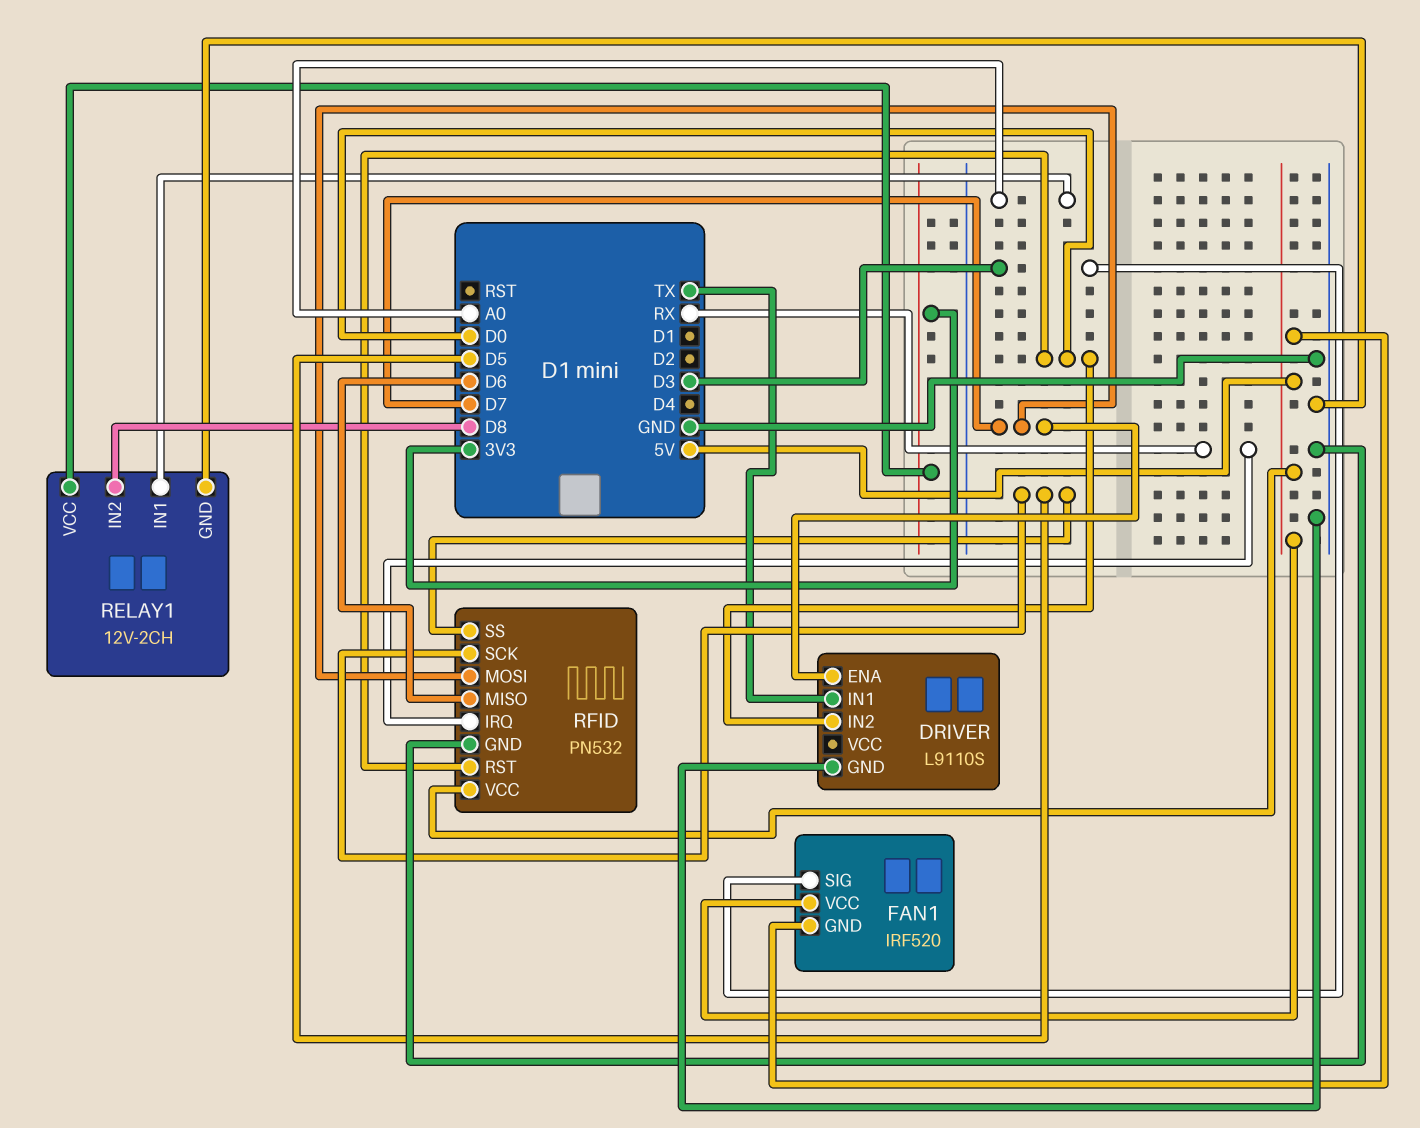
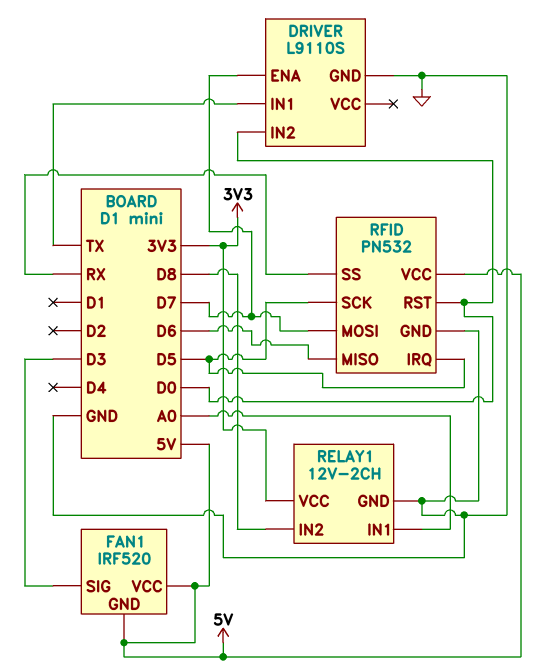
RFID pin IRQ: RX -> D5
RFID pin SS: D5 -> RX

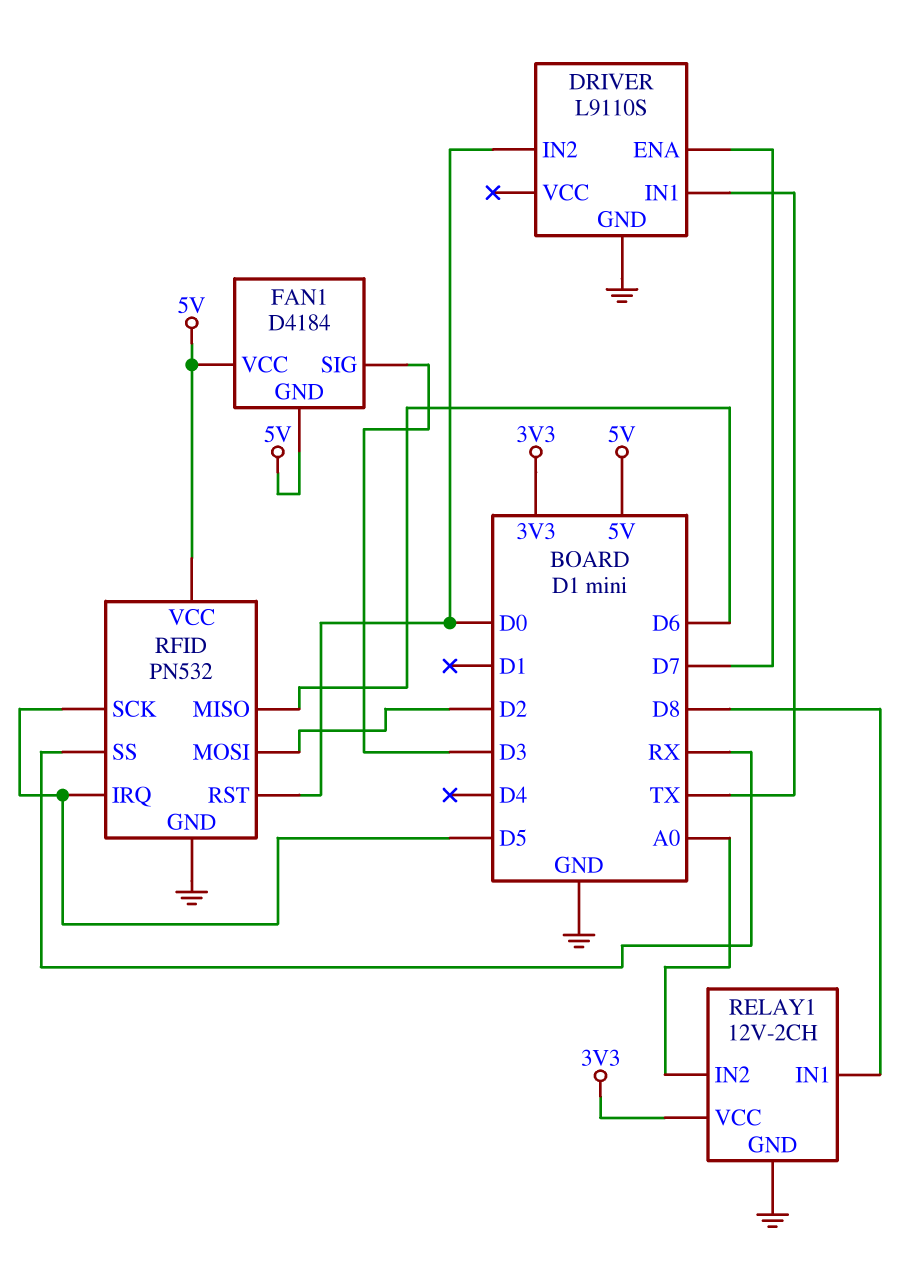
FAN1: IRF520 -> D4184
RELAY1 pin IN1: A0 -> D8
RELAY1 pin IN2: D8 -> A0
RFID pin MOSI: D7 -> D2

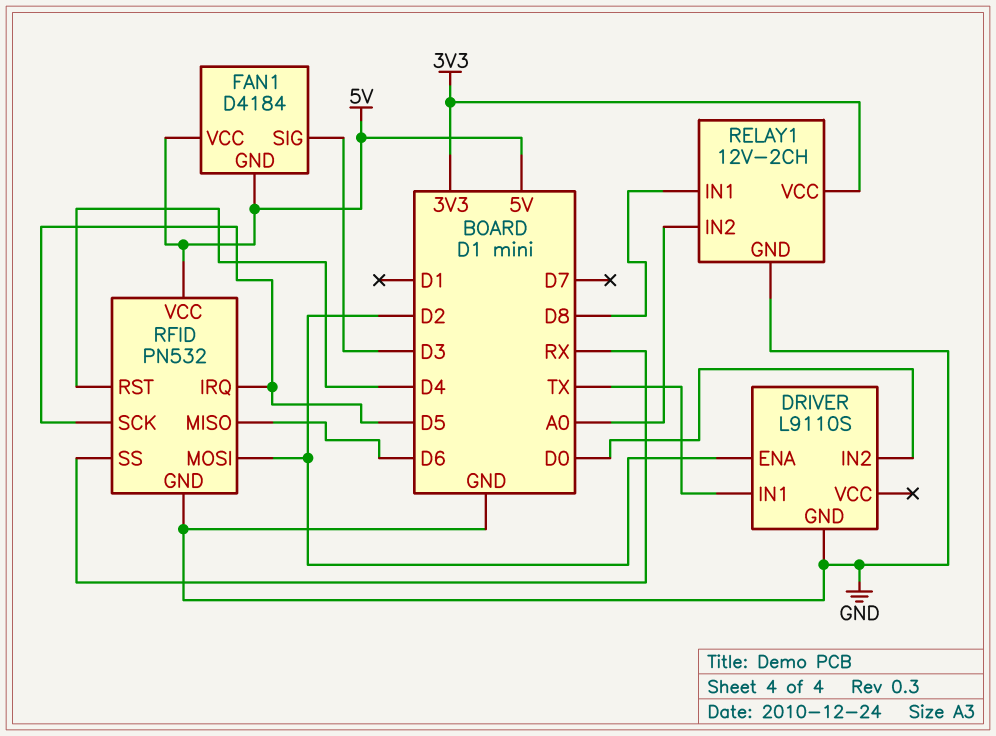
DRIVER pin ENA: D7 -> D2
RFID pin RST: D0 -> D4

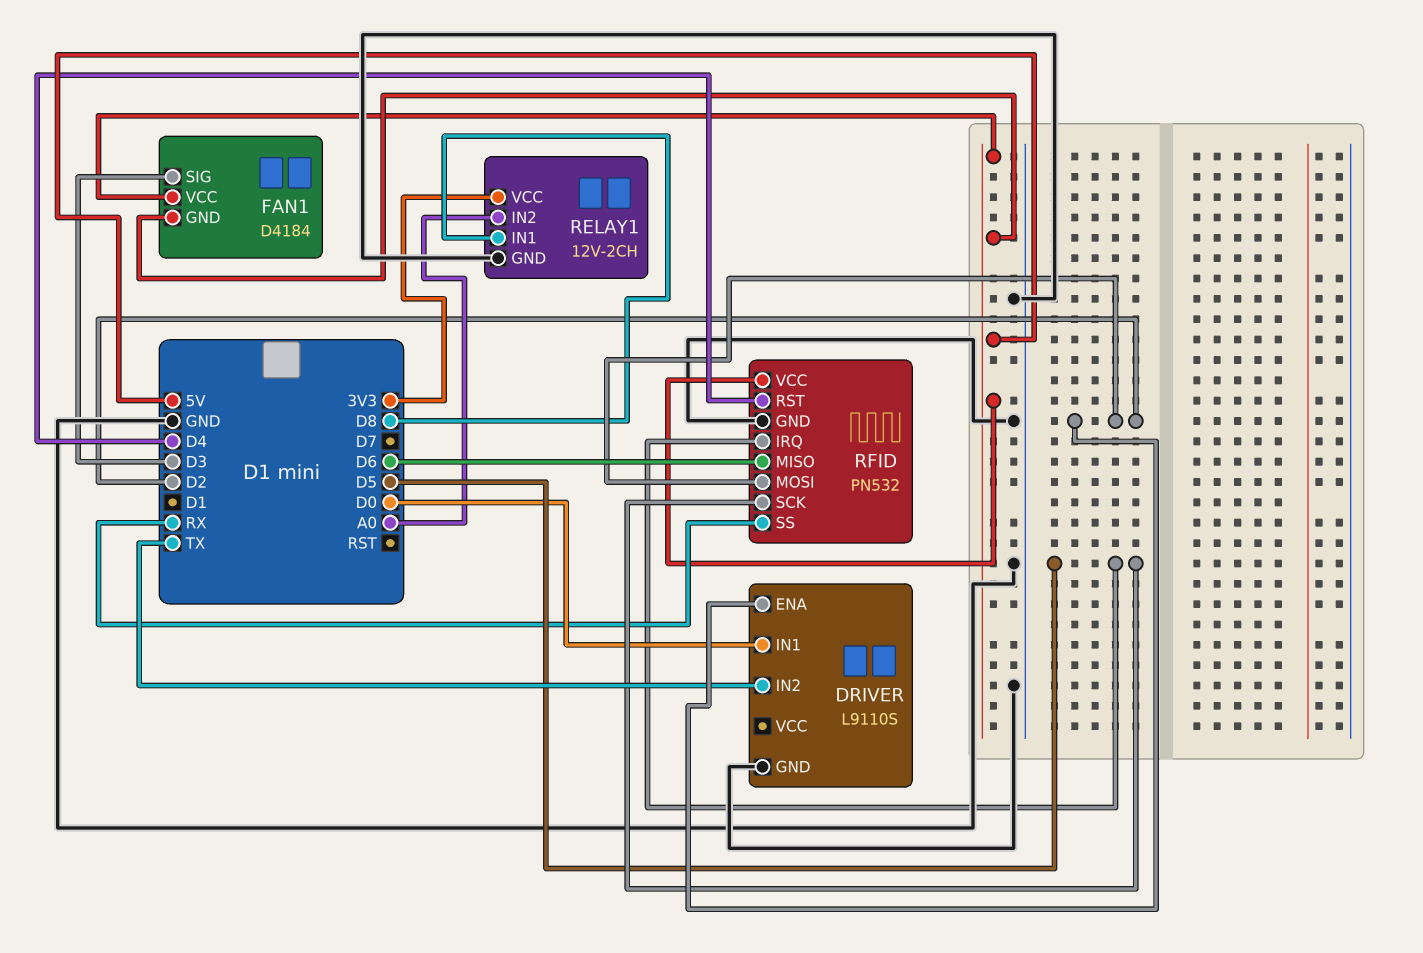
DRIVER pin IN1: TX -> D0
DRIVER pin IN2: D0 -> TX

